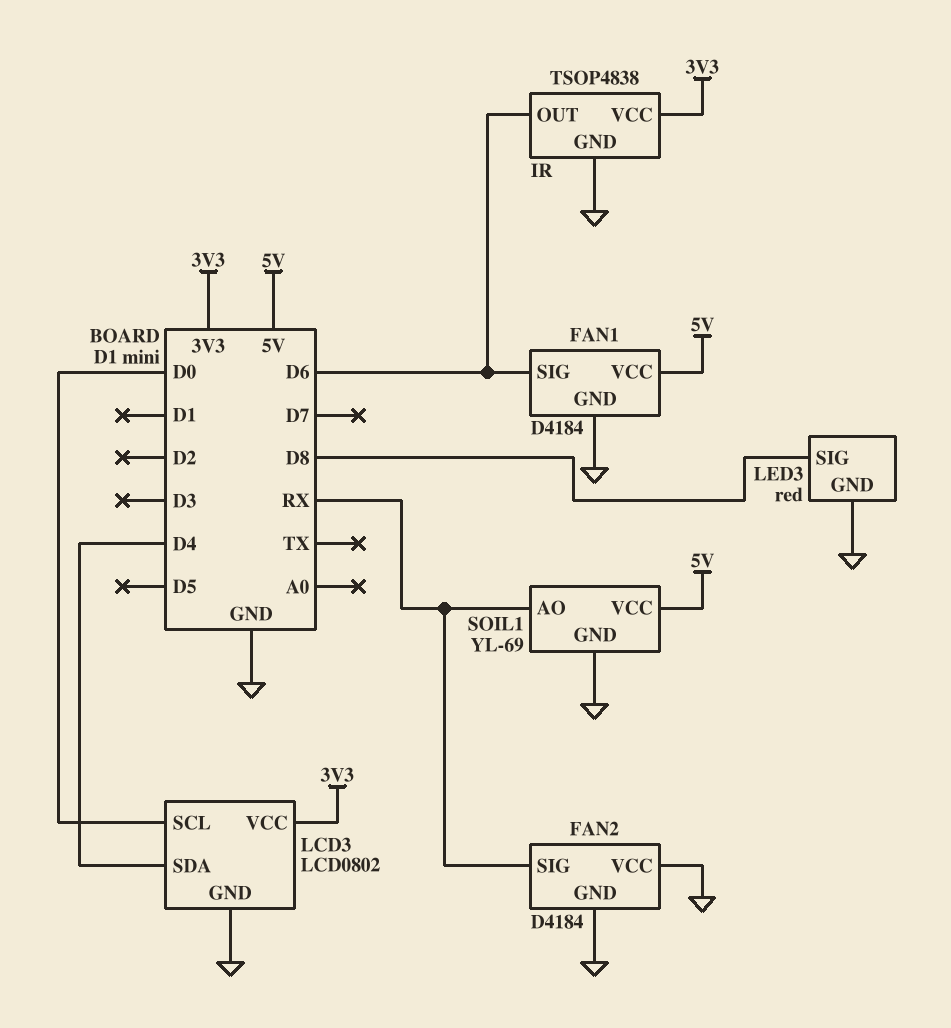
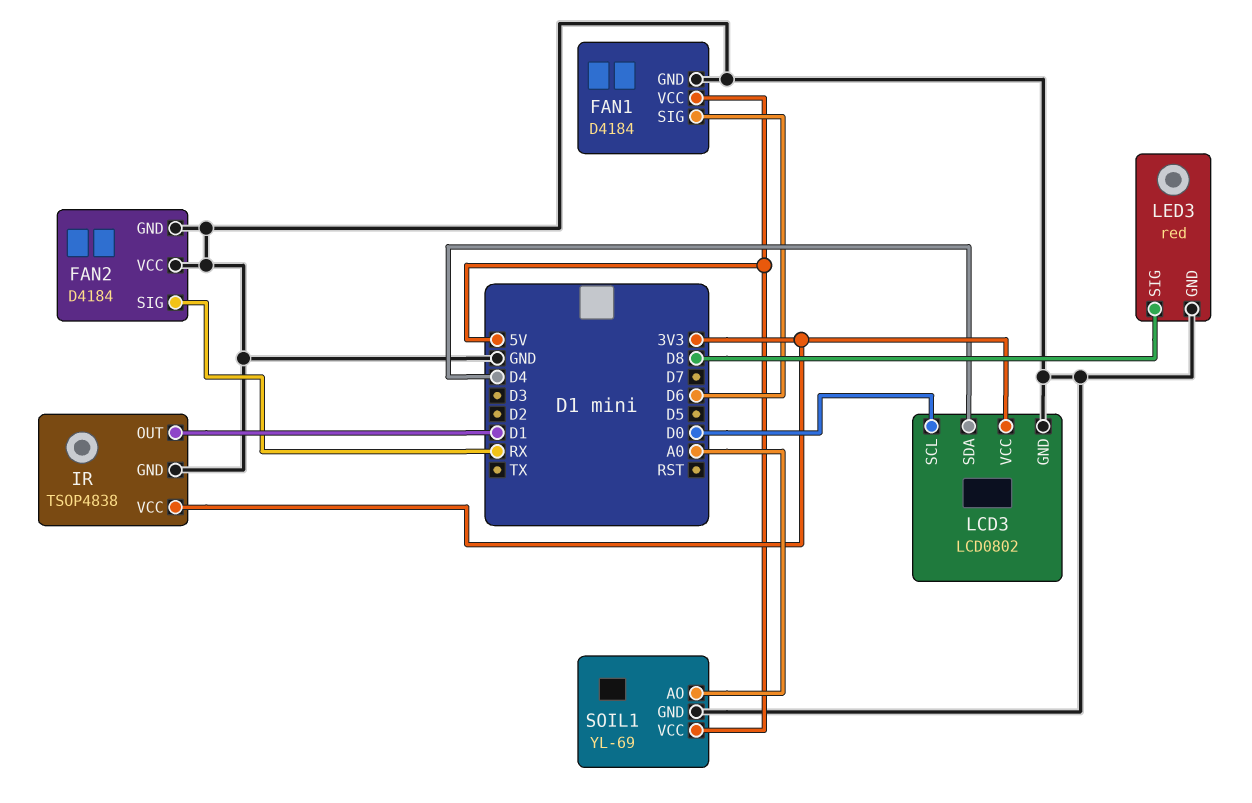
IR pin OUT: D6 -> D1
SOIL1 pin AO: RX -> A0

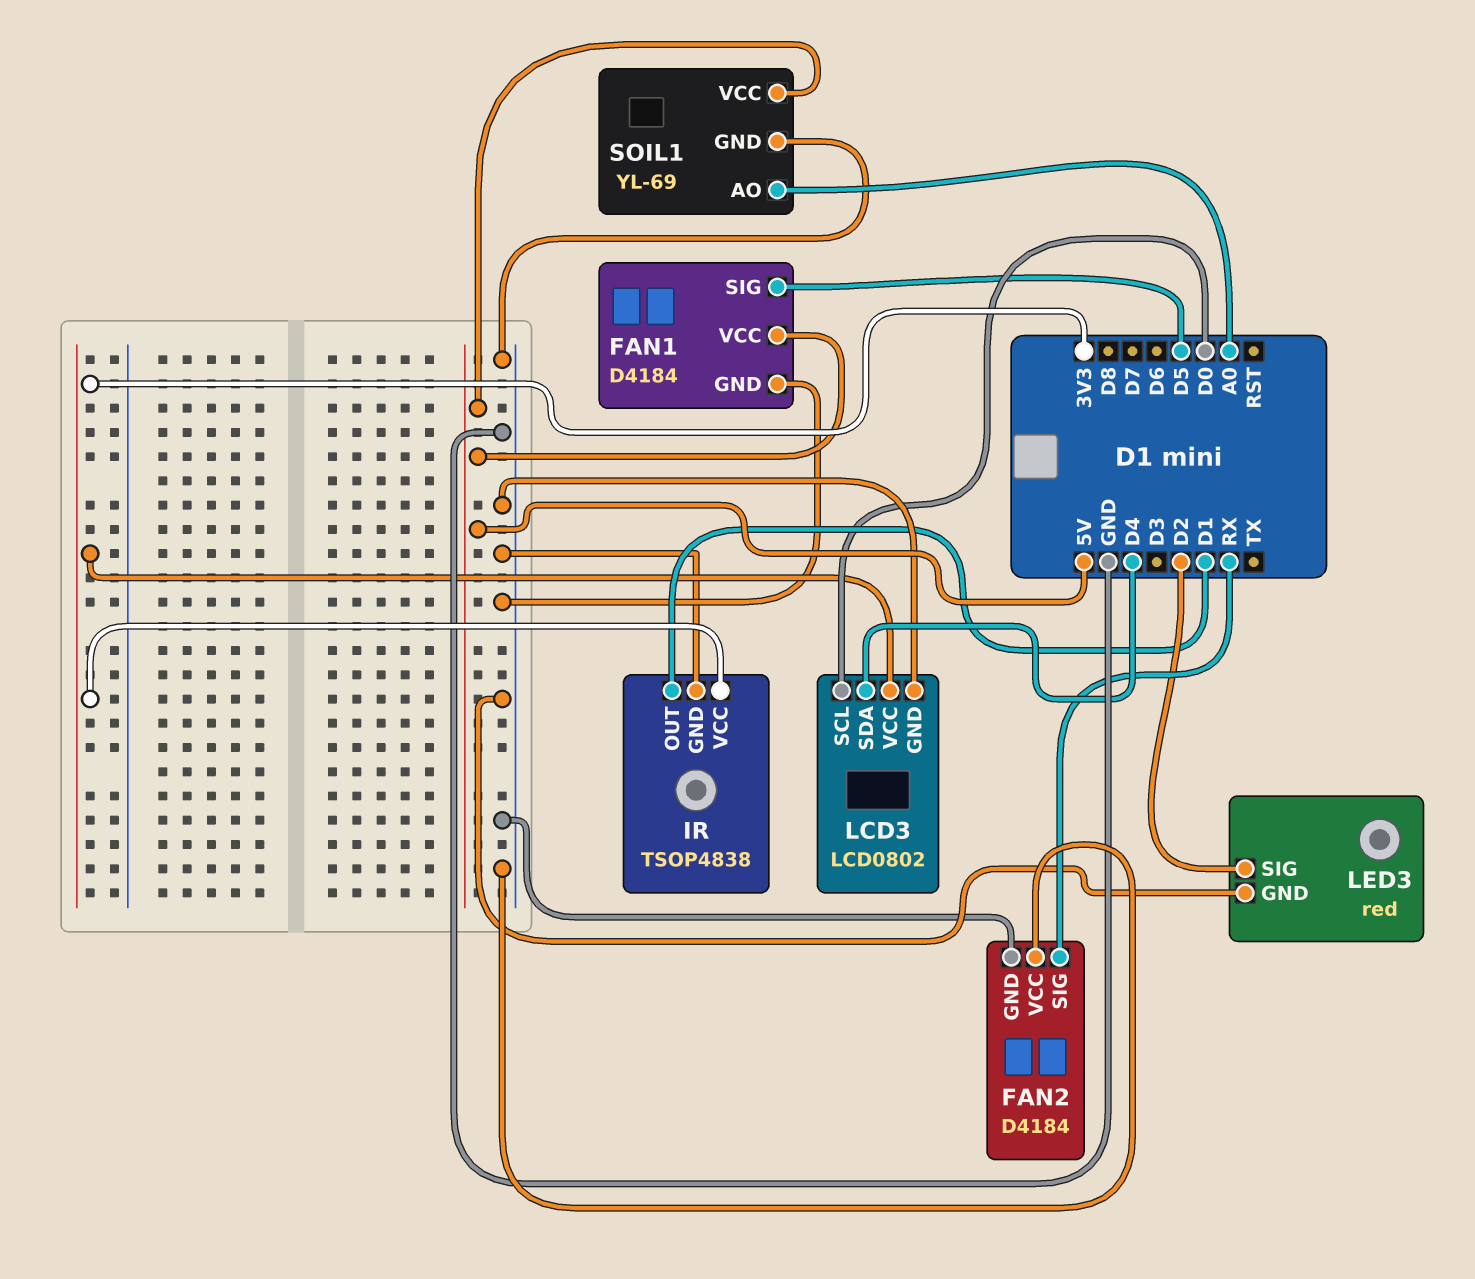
FAN1 pin SIG: D6 -> D5
LED3 pin SIG: D8 -> D2

